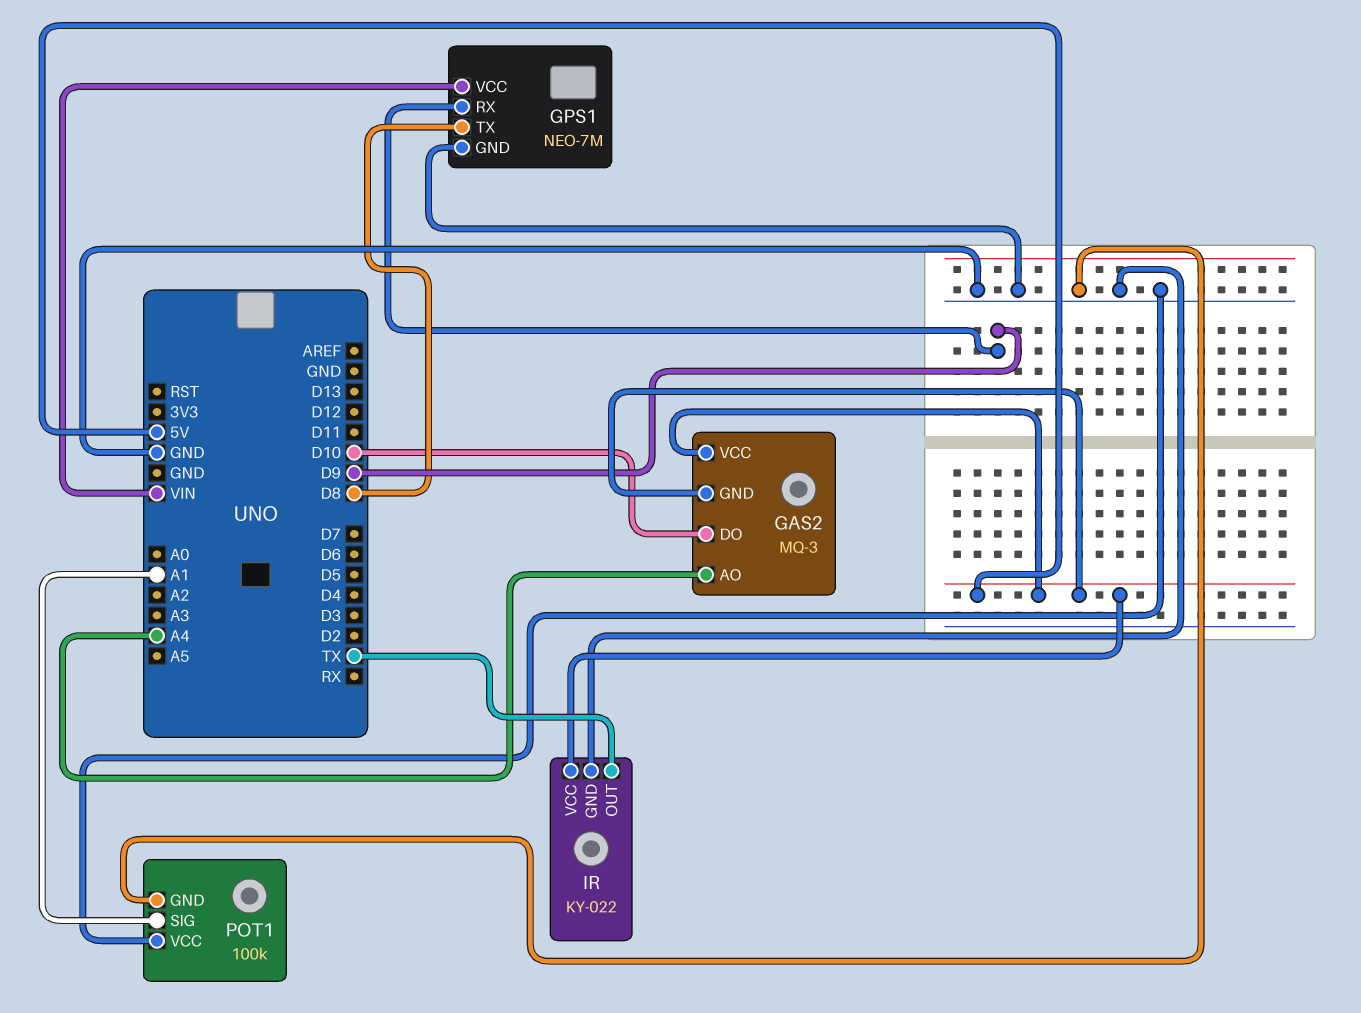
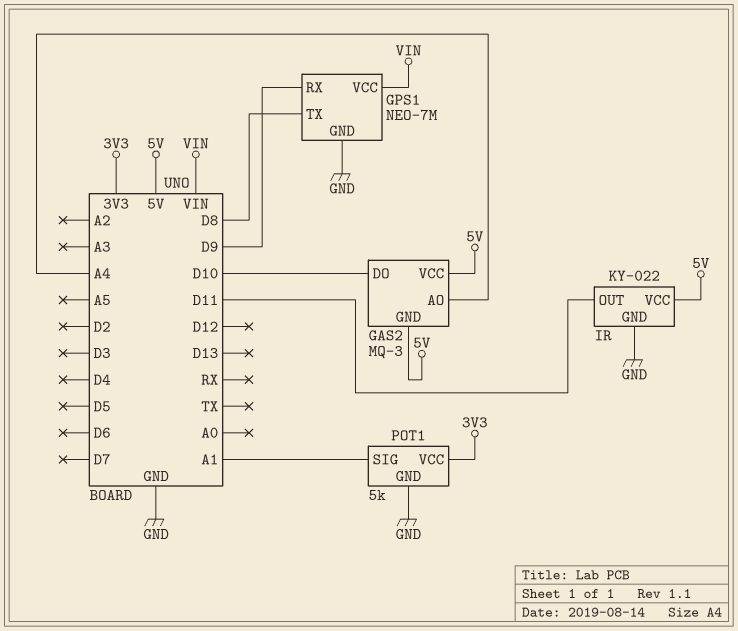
IR pin OUT: TX -> D11
POT1: 100k -> 5k
POT1 pin VCC: GND -> 3V3

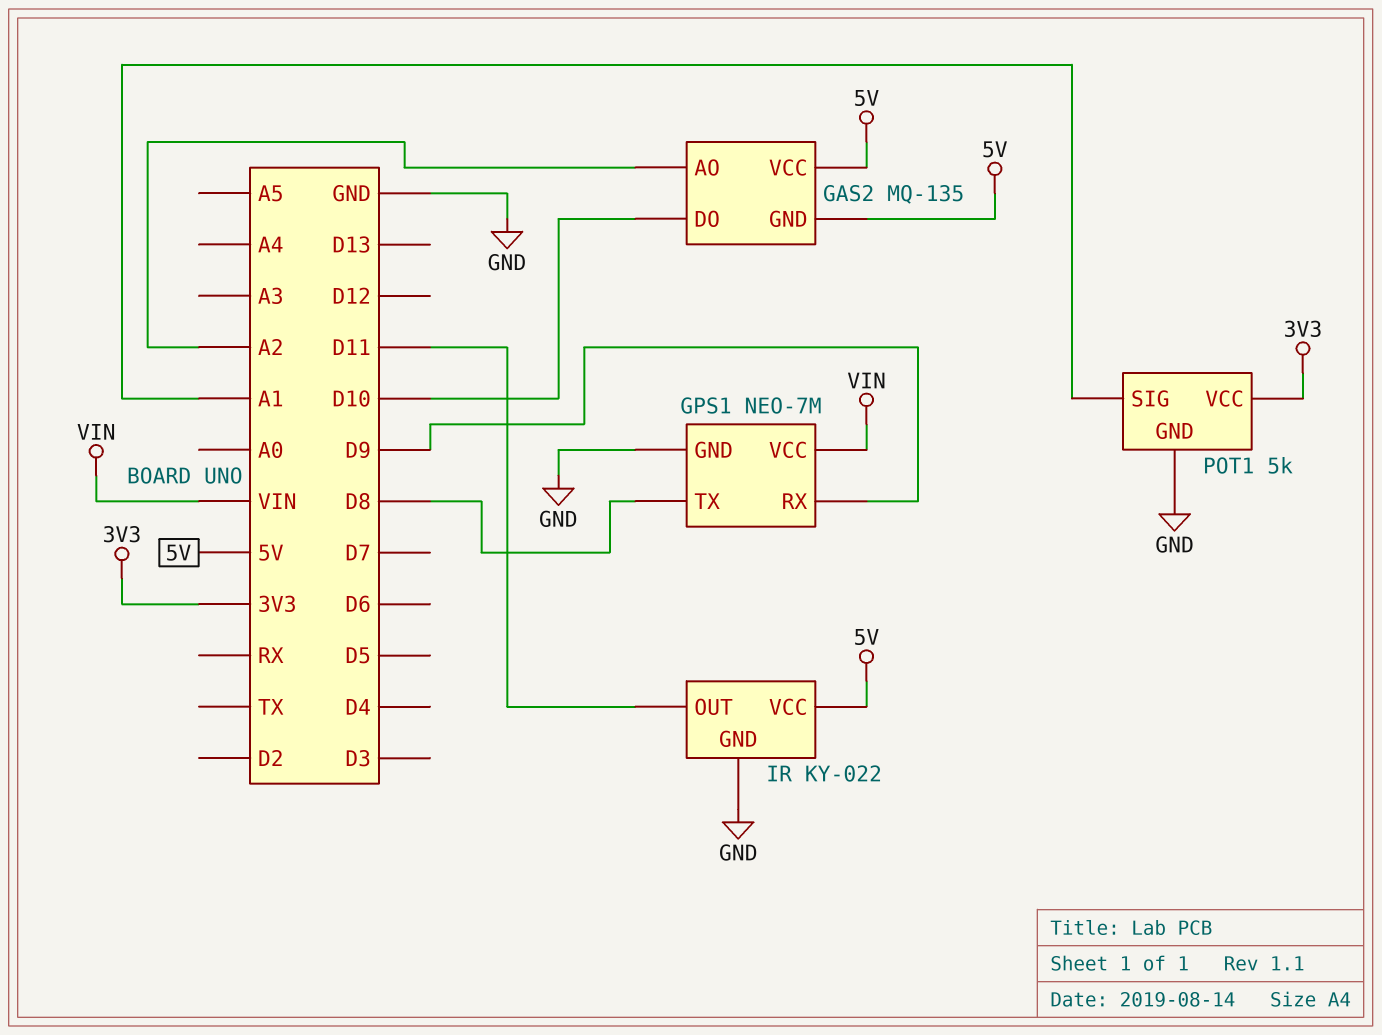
GAS2: MQ-3 -> MQ-135
GAS2 pin AO: A4 -> A2

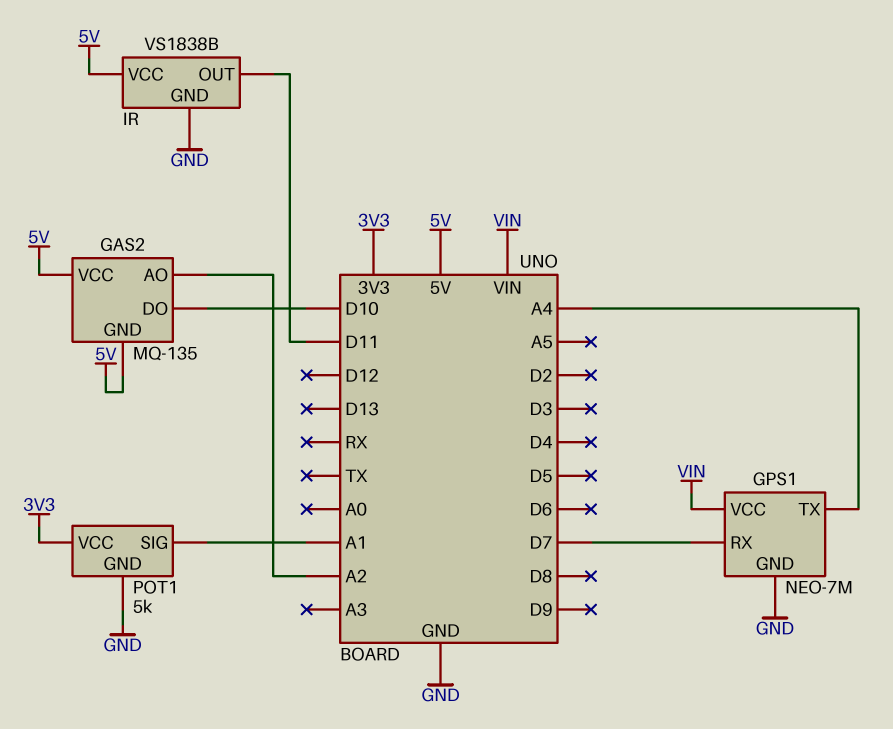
GPS1 pin RX: D9 -> D7
GPS1 pin TX: D8 -> A4
IR: KY-022 -> VS1838B

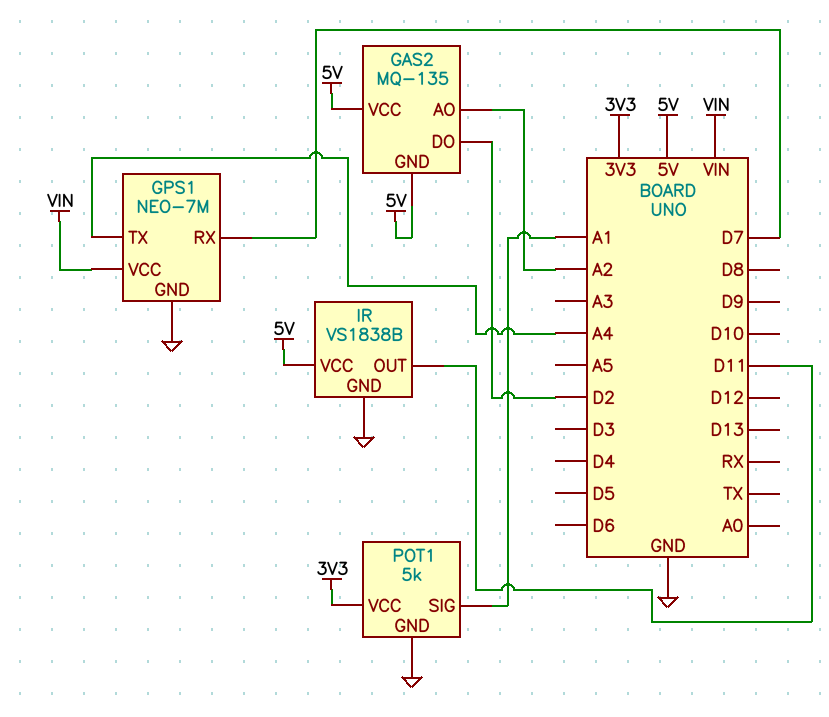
GAS2 pin DO: D10 -> D2

